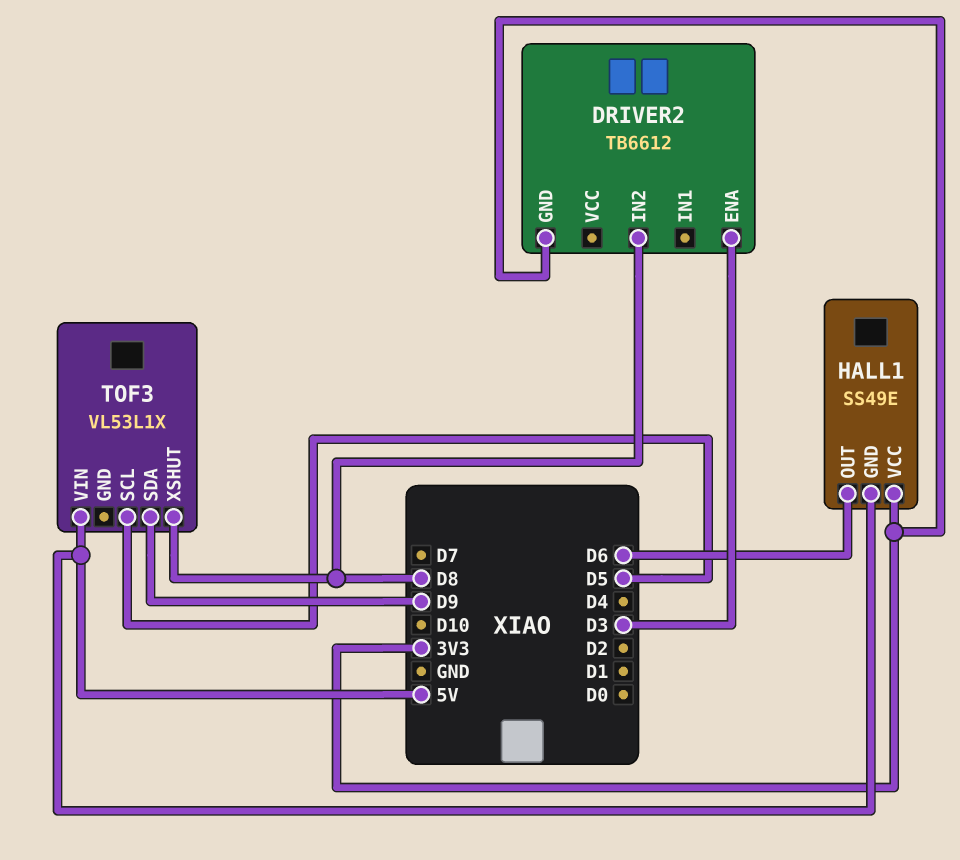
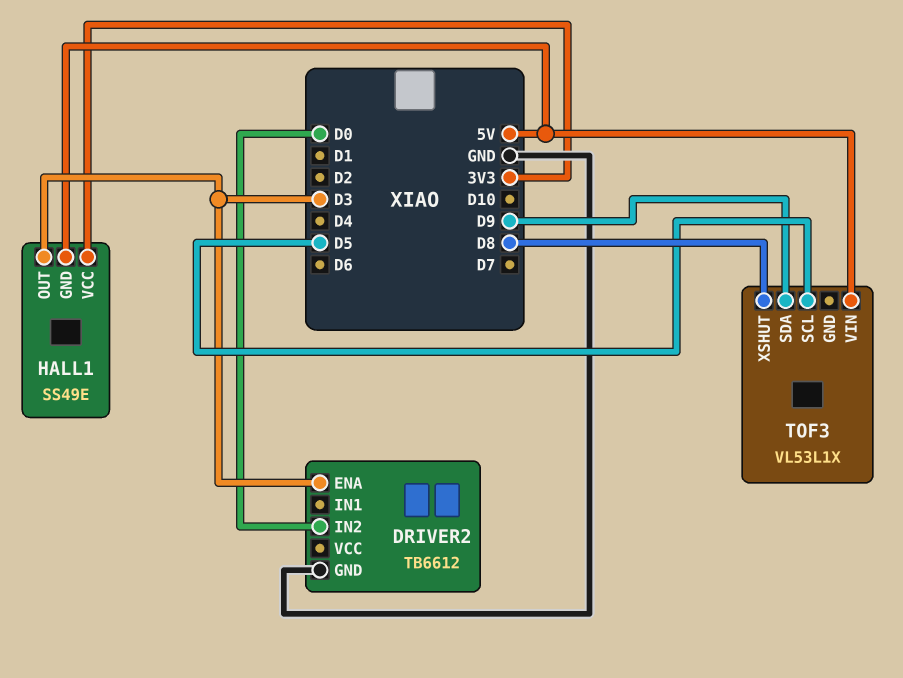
DRIVER2 pin GND: 3V3 -> GND
DRIVER2 pin IN2: D8 -> D0
HALL1 pin OUT: D6 -> D3

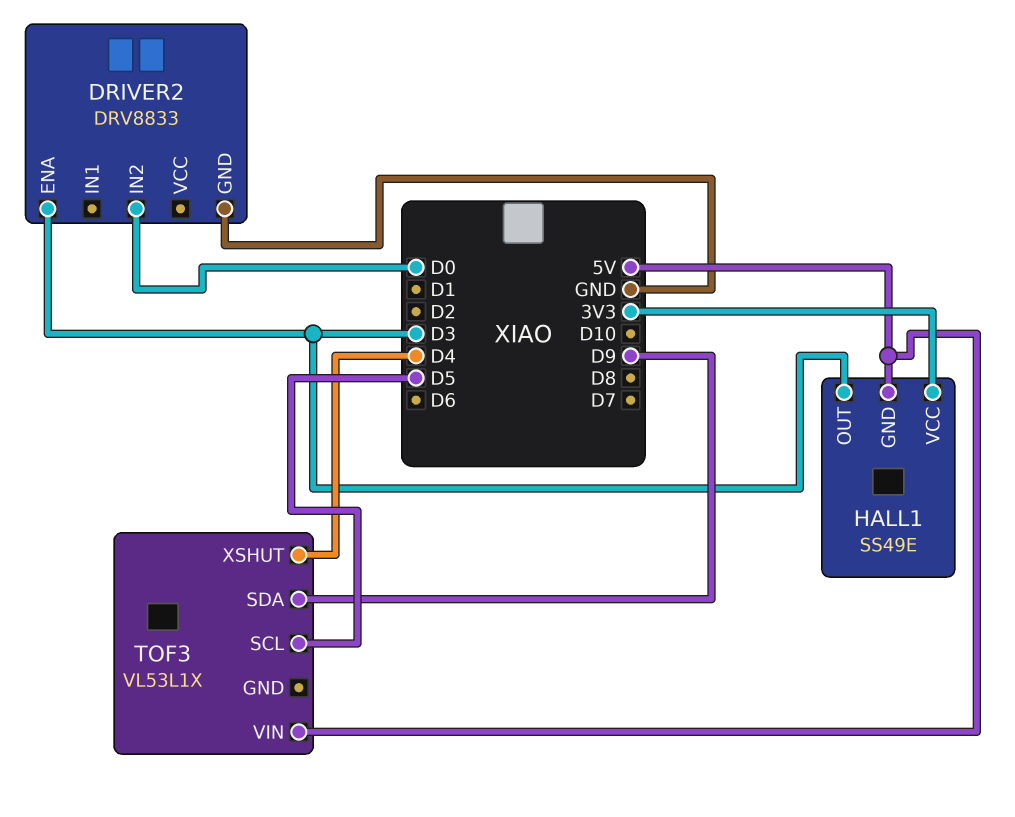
DRIVER2: TB6612 -> DRV8833
TOF3 pin XSHUT: D8 -> D4

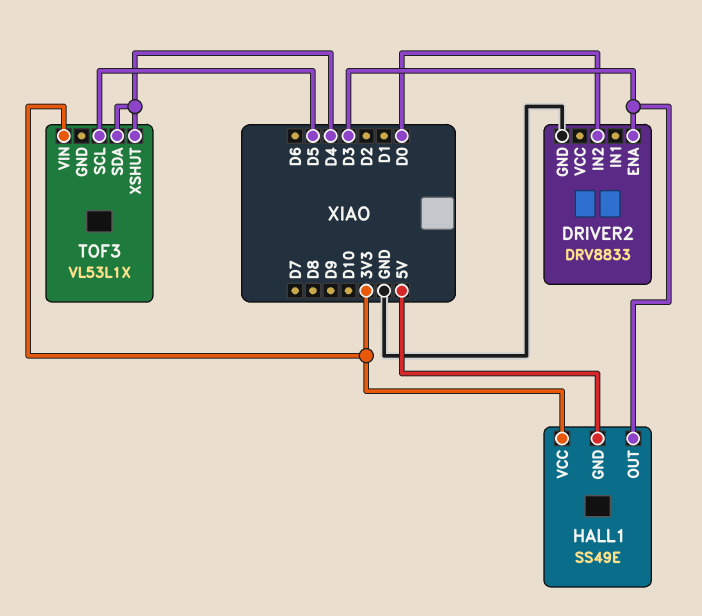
TOF3 pin SDA: D9 -> D4
TOF3 pin VIN: 5V -> 3V3

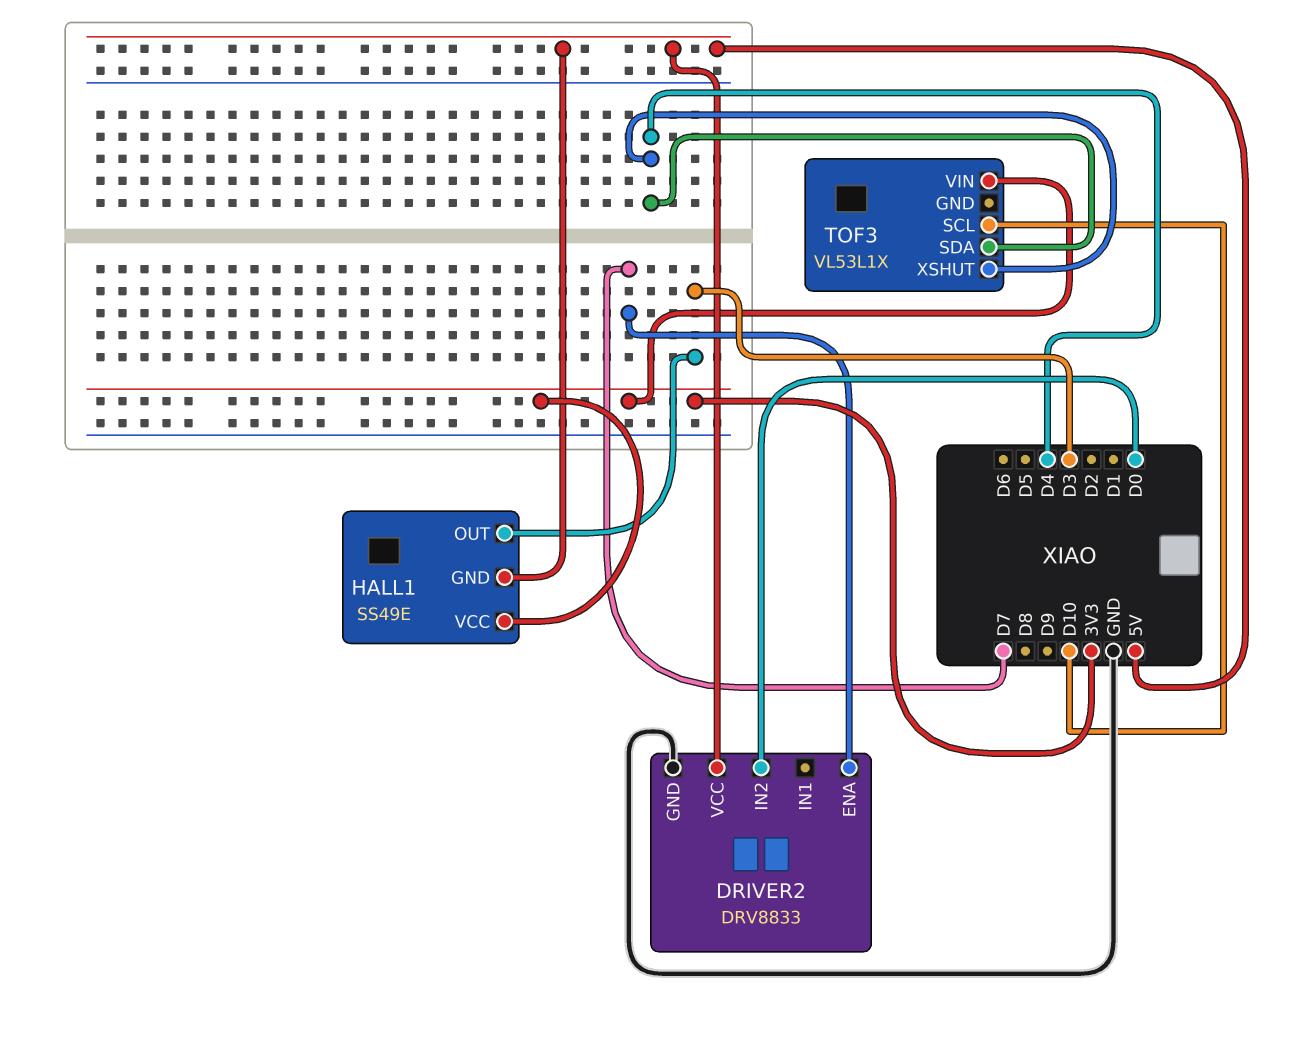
DRIVER2 pin ENA: D3 -> D7
DRIVER2 pin VCC: none -> 5V
TOF3 pin SCL: D5 -> D10

